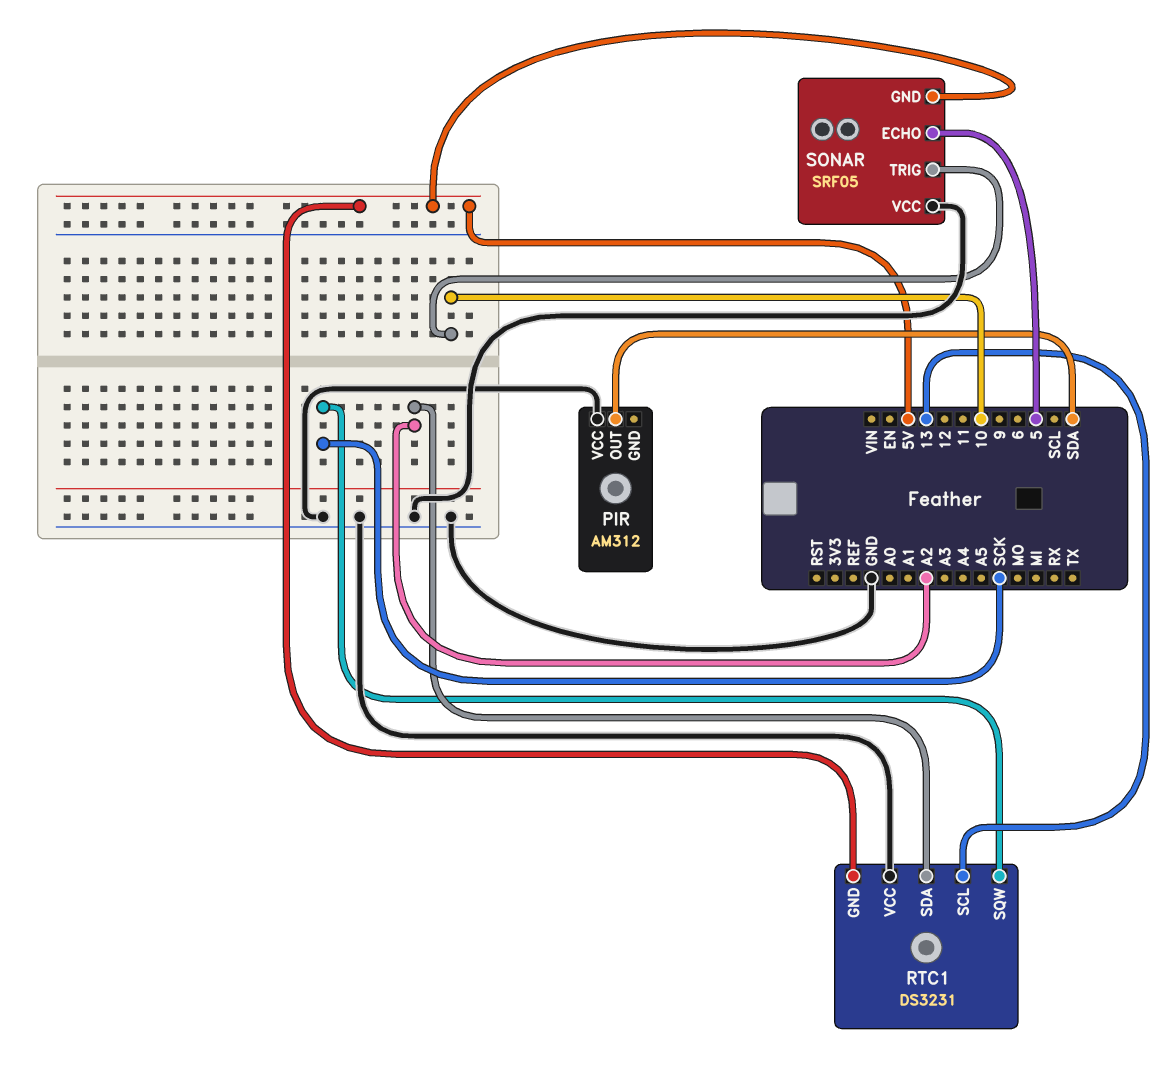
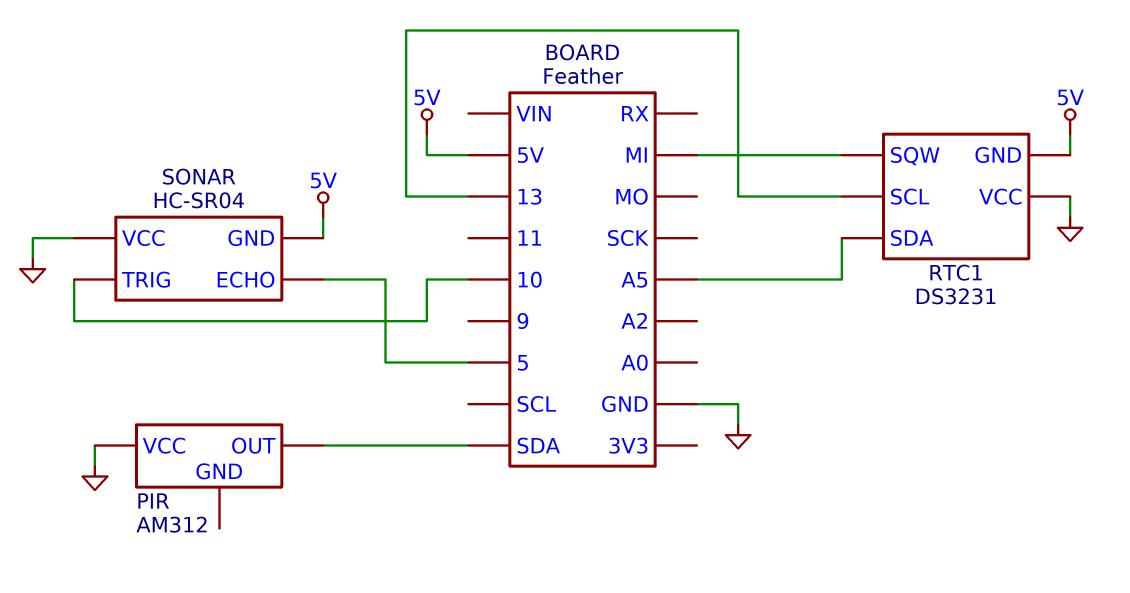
RTC1 pin SDA: A2 -> A5
RTC1 pin SQW: SCK -> MI
SONAR: SRF05 -> HC-SR04

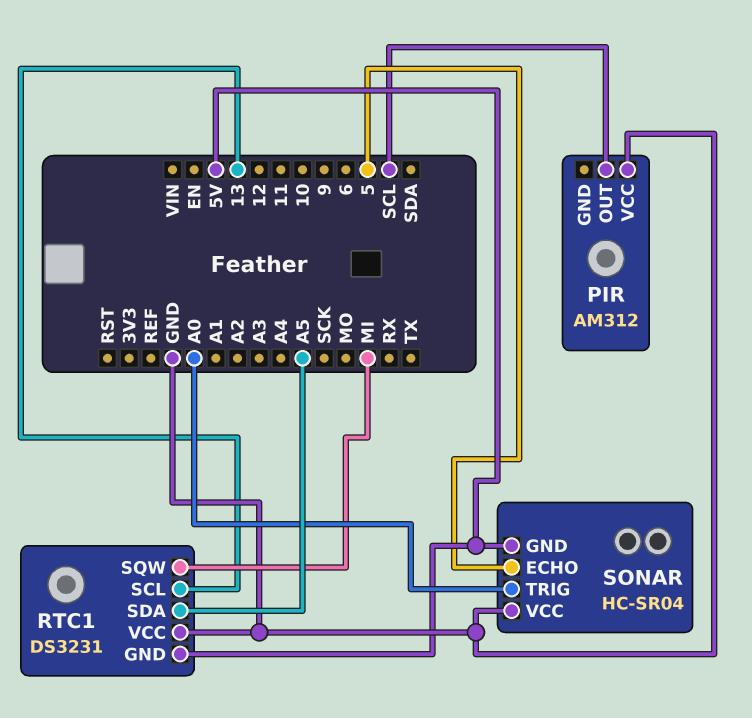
PIR pin OUT: SDA -> SCL
SONAR pin TRIG: 10 -> A0

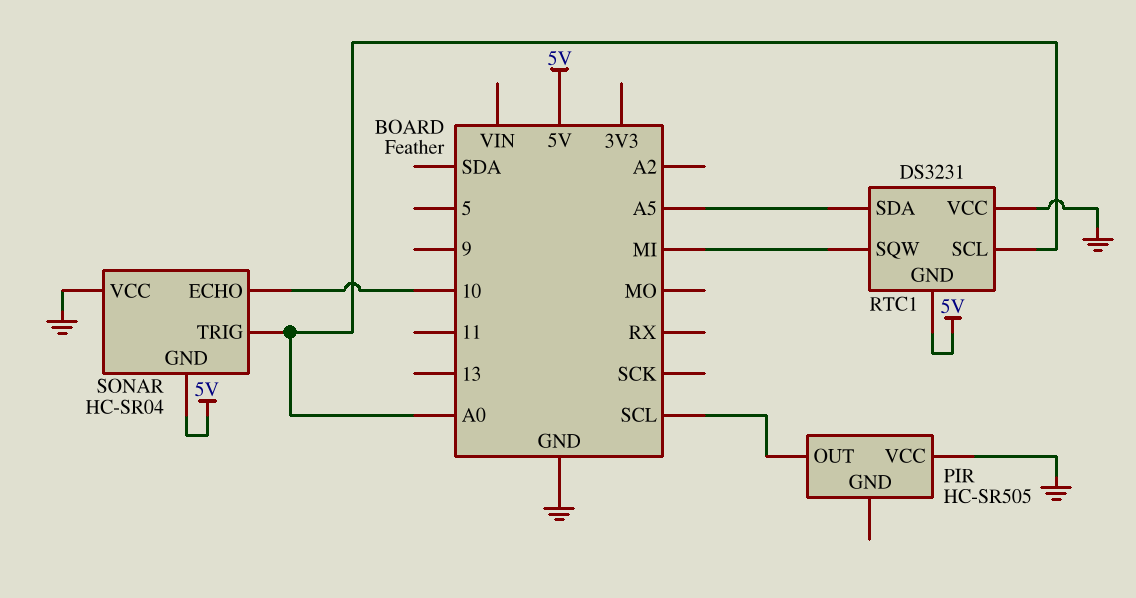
PIR: AM312 -> HC-SR505
RTC1 pin SCL: 13 -> A0
SONAR pin ECHO: 5 -> 10

